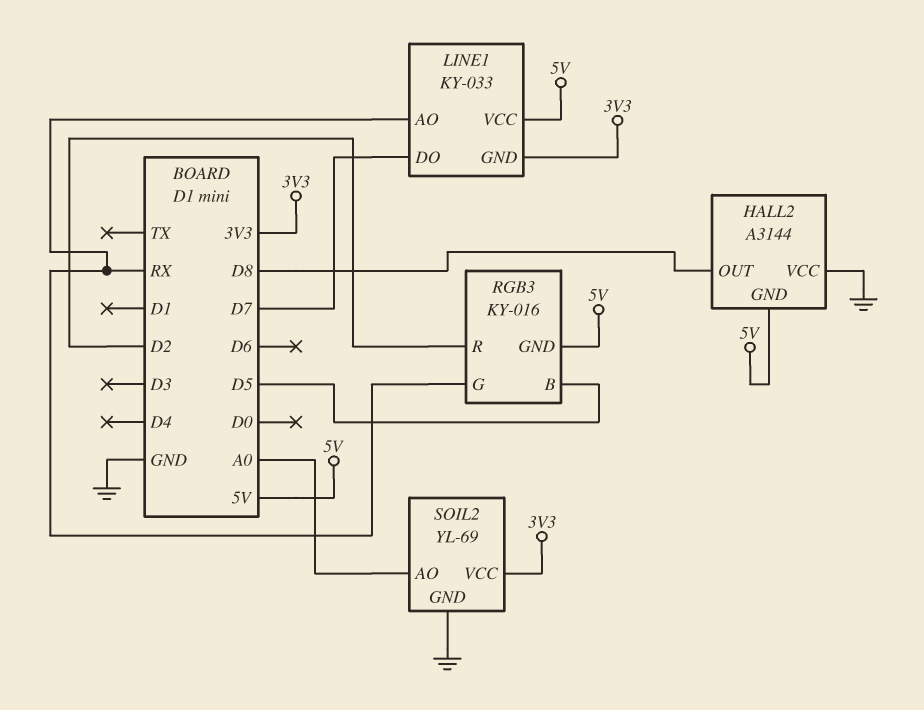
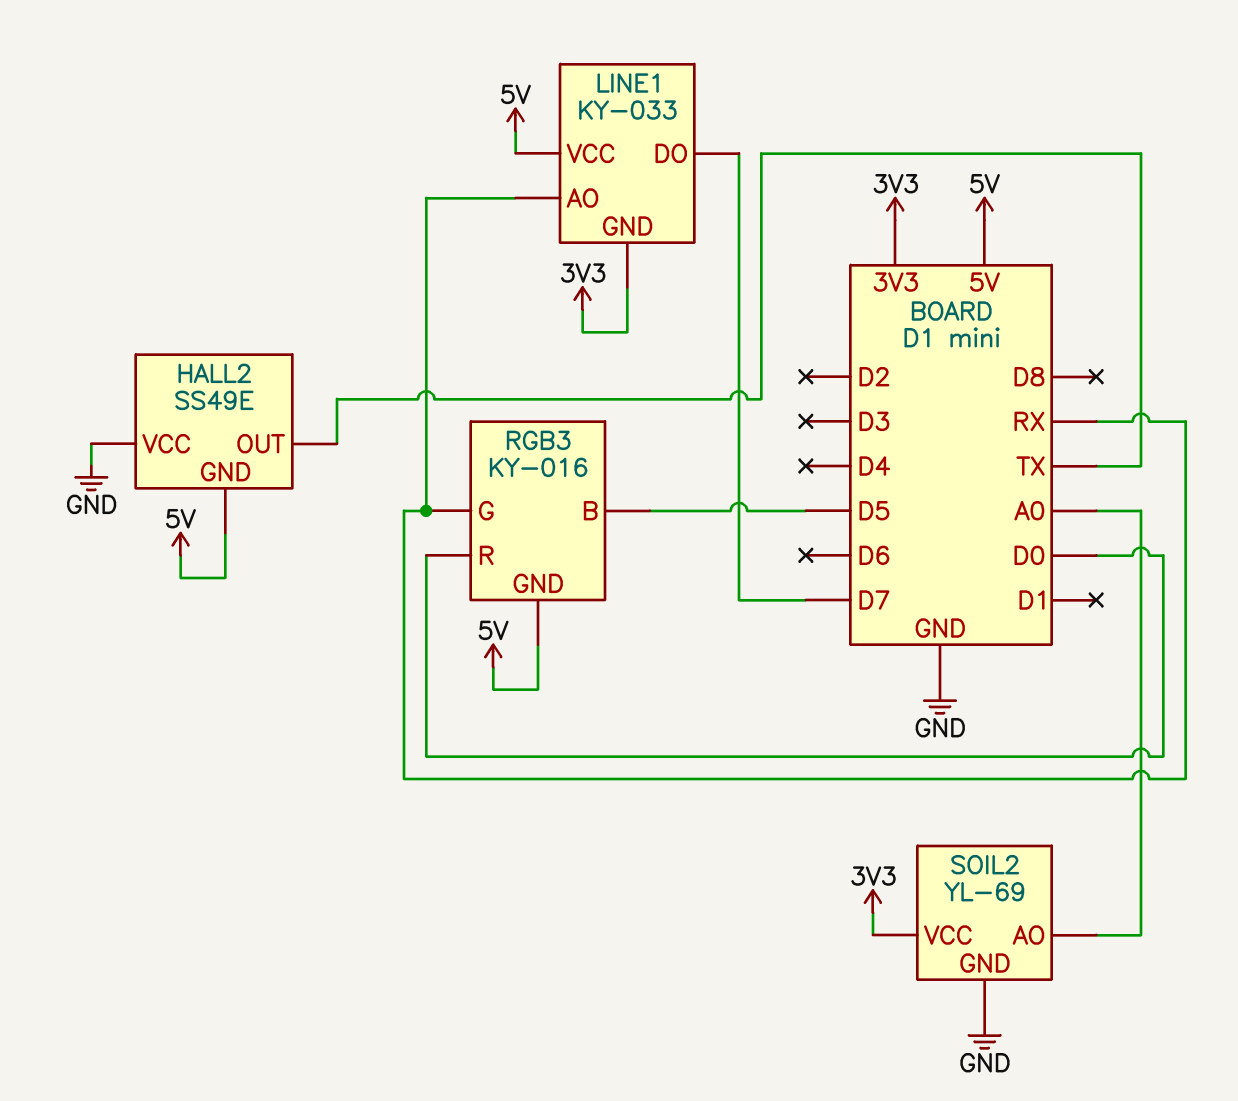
HALL2: A3144 -> SS49E
HALL2 pin OUT: D8 -> TX
RGB3 pin R: D2 -> D0

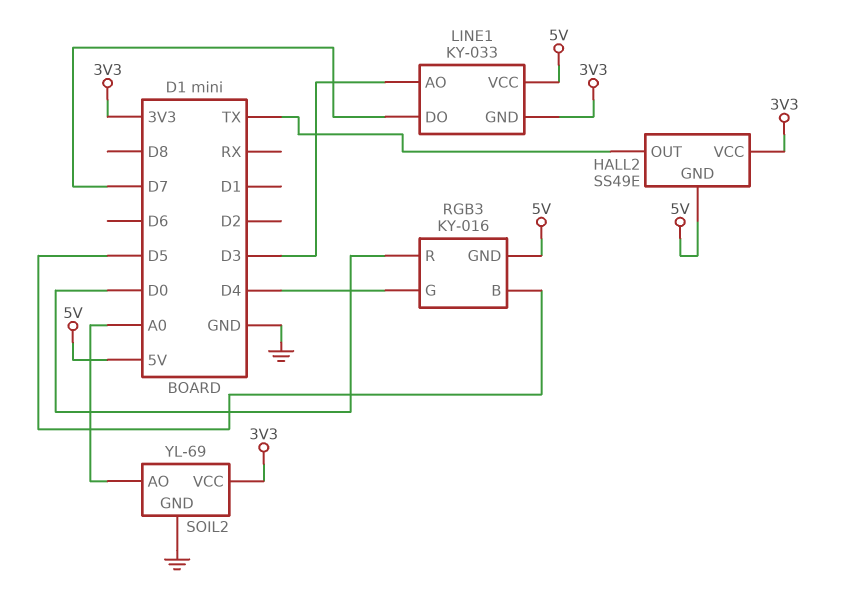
HALL2 pin VCC: GND -> 3V3
LINE1 pin AO: RX -> D3
RGB3 pin G: RX -> D4

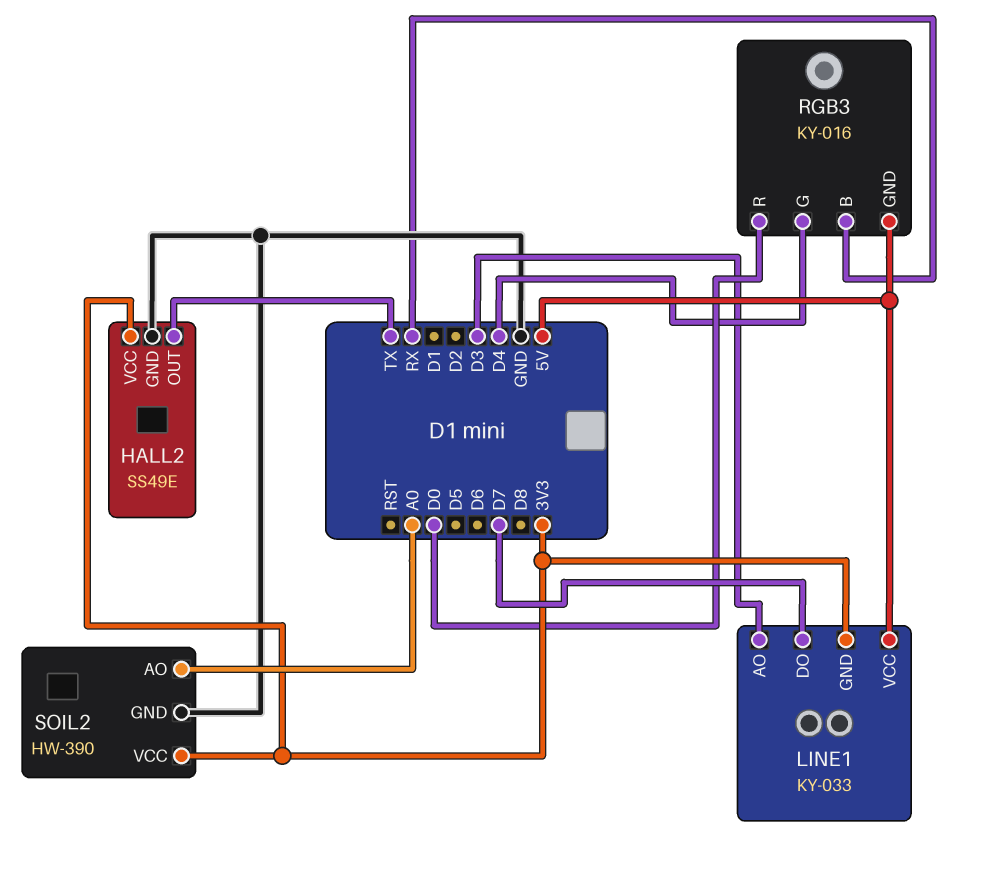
HALL2 pin GND: 5V -> GND
RGB3 pin B: D5 -> RX
SOIL2: YL-69 -> HW-390

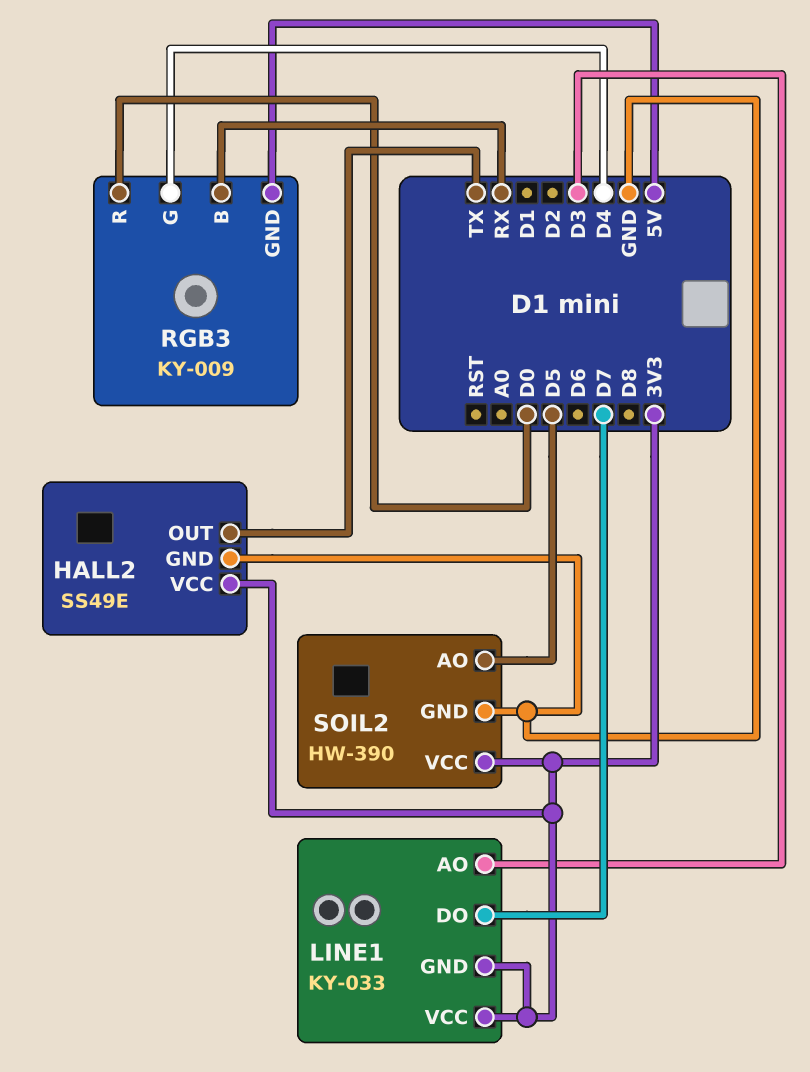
LINE1 pin VCC: 5V -> 3V3
RGB3: KY-016 -> KY-009
SOIL2 pin AO: A0 -> D5

